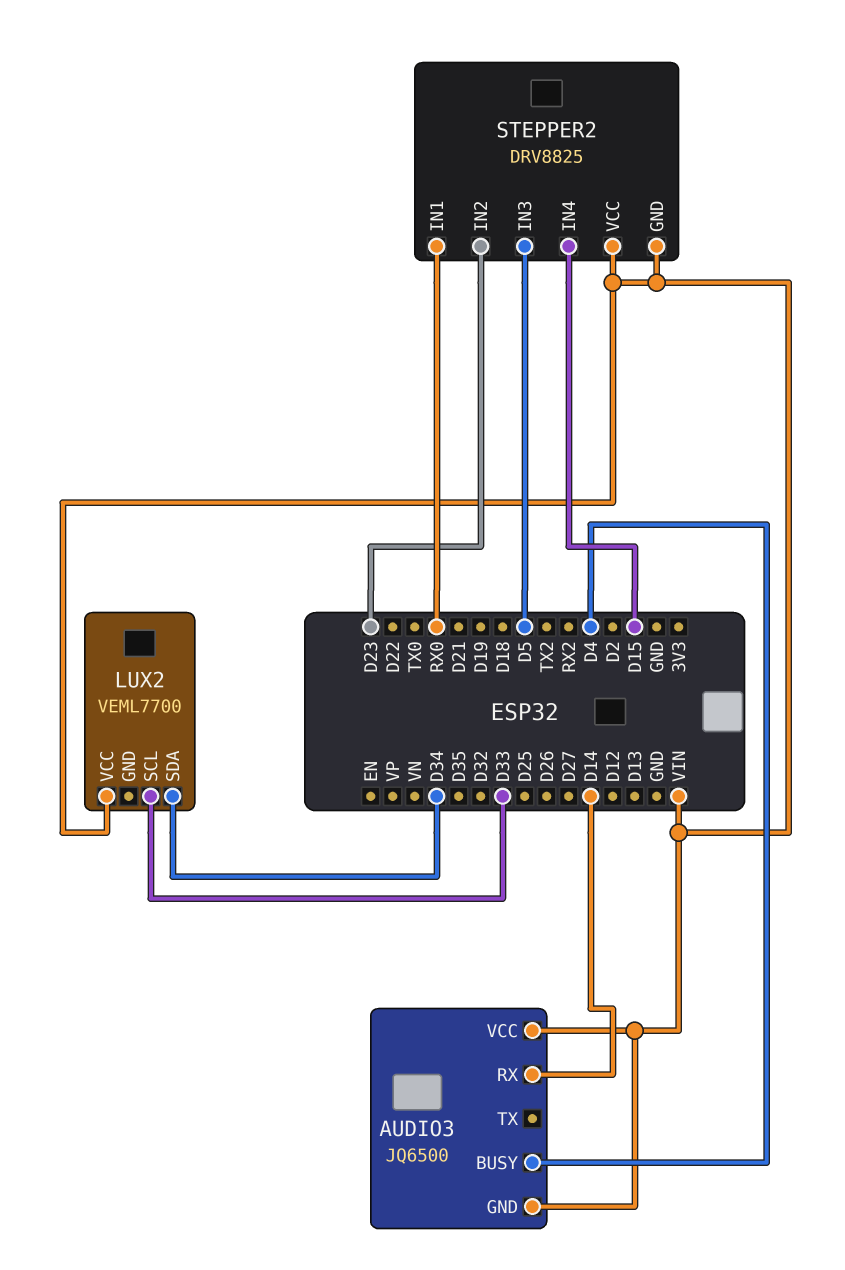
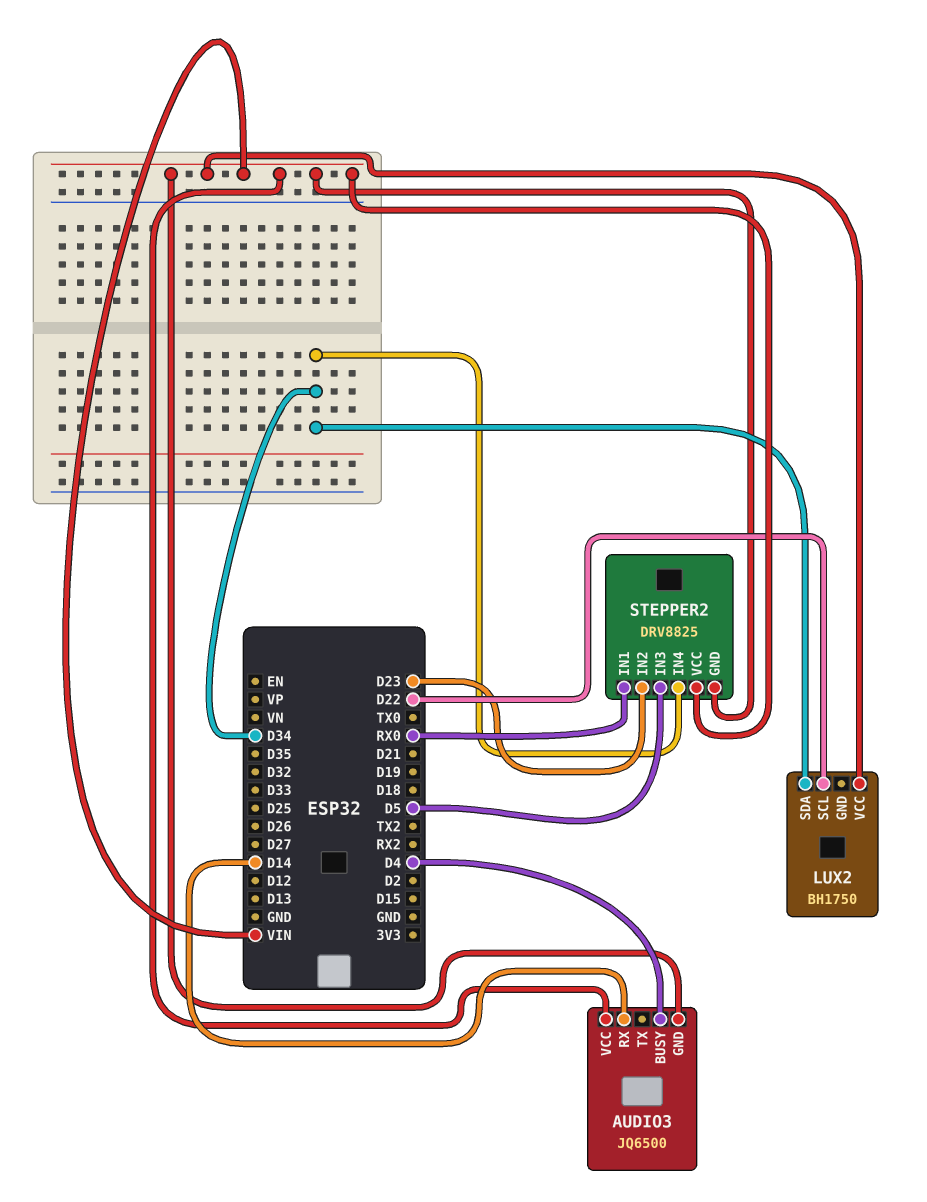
LUX2: VEML7700 -> BH1750
LUX2 pin SCL: D33 -> D22
STEPPER2 pin IN4: D15 -> D34

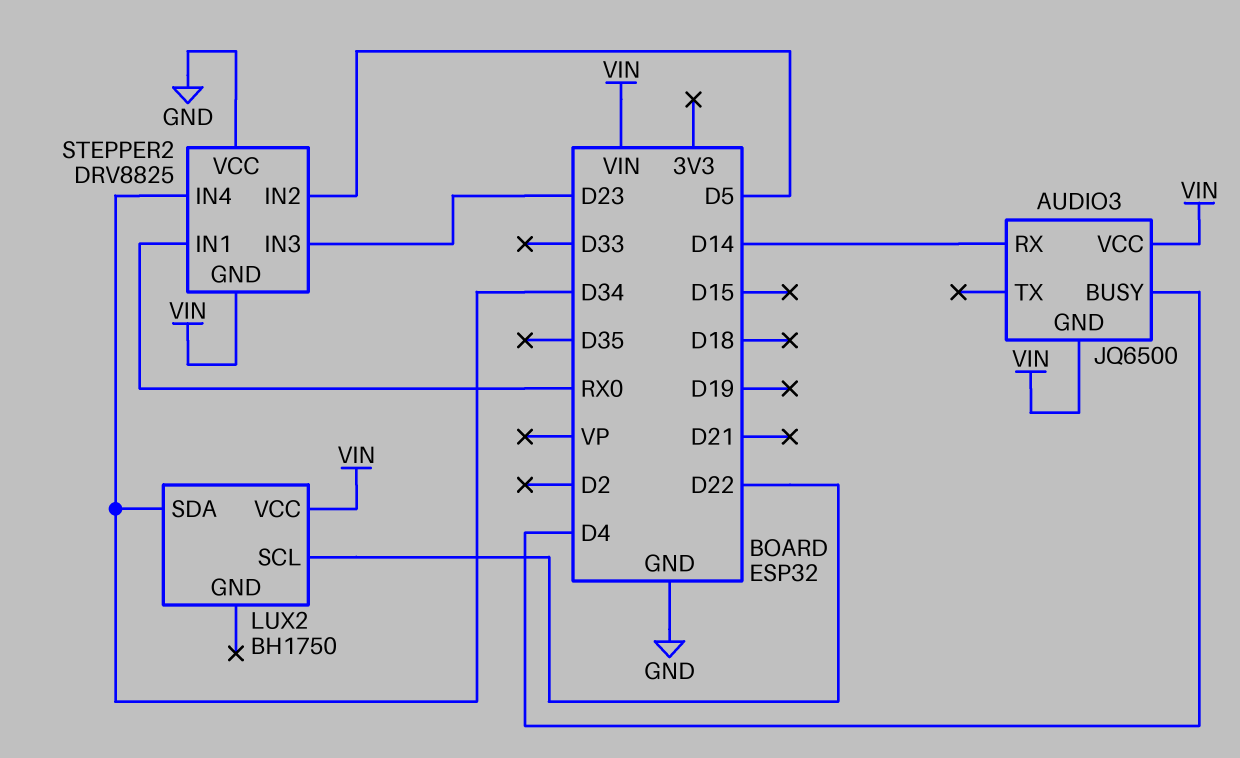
STEPPER2 pin IN2: D23 -> D5
STEPPER2 pin IN3: D5 -> D23
STEPPER2 pin VCC: VIN -> GND

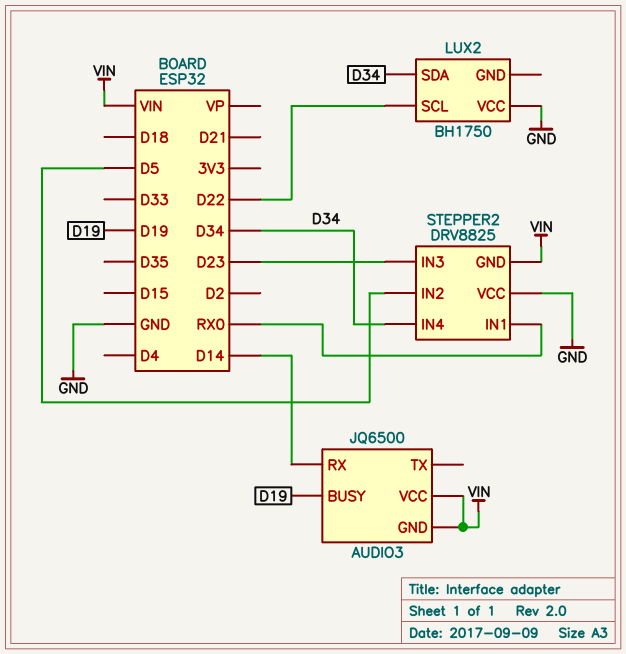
AUDIO3 pin BUSY: D4 -> D19
LUX2 pin VCC: VIN -> GND

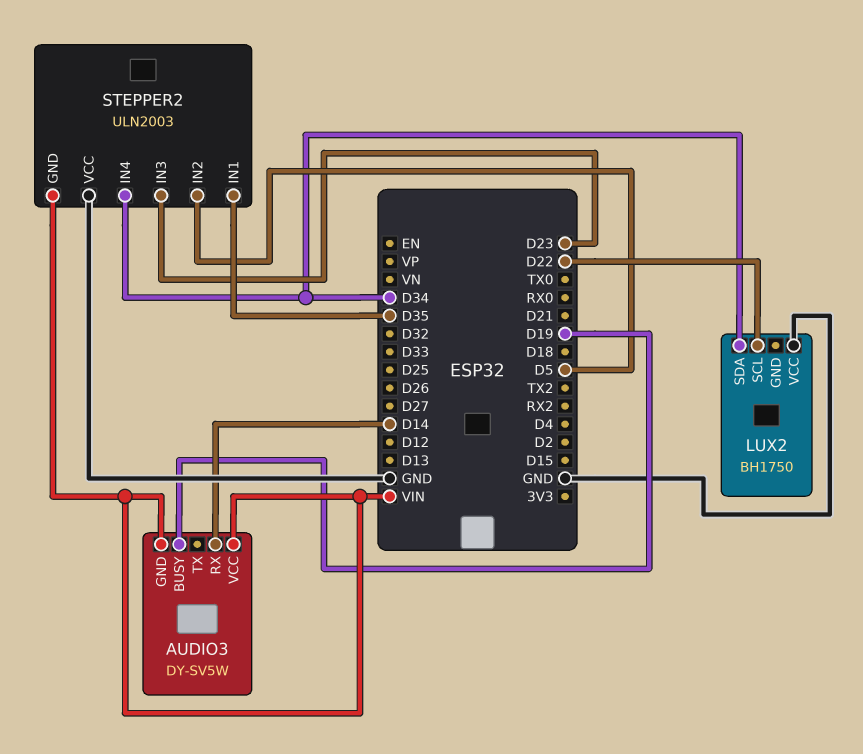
AUDIO3: JQ6500 -> DY-SV5W
STEPPER2: DRV8825 -> ULN2003
STEPPER2 pin IN1: RX0 -> D35

